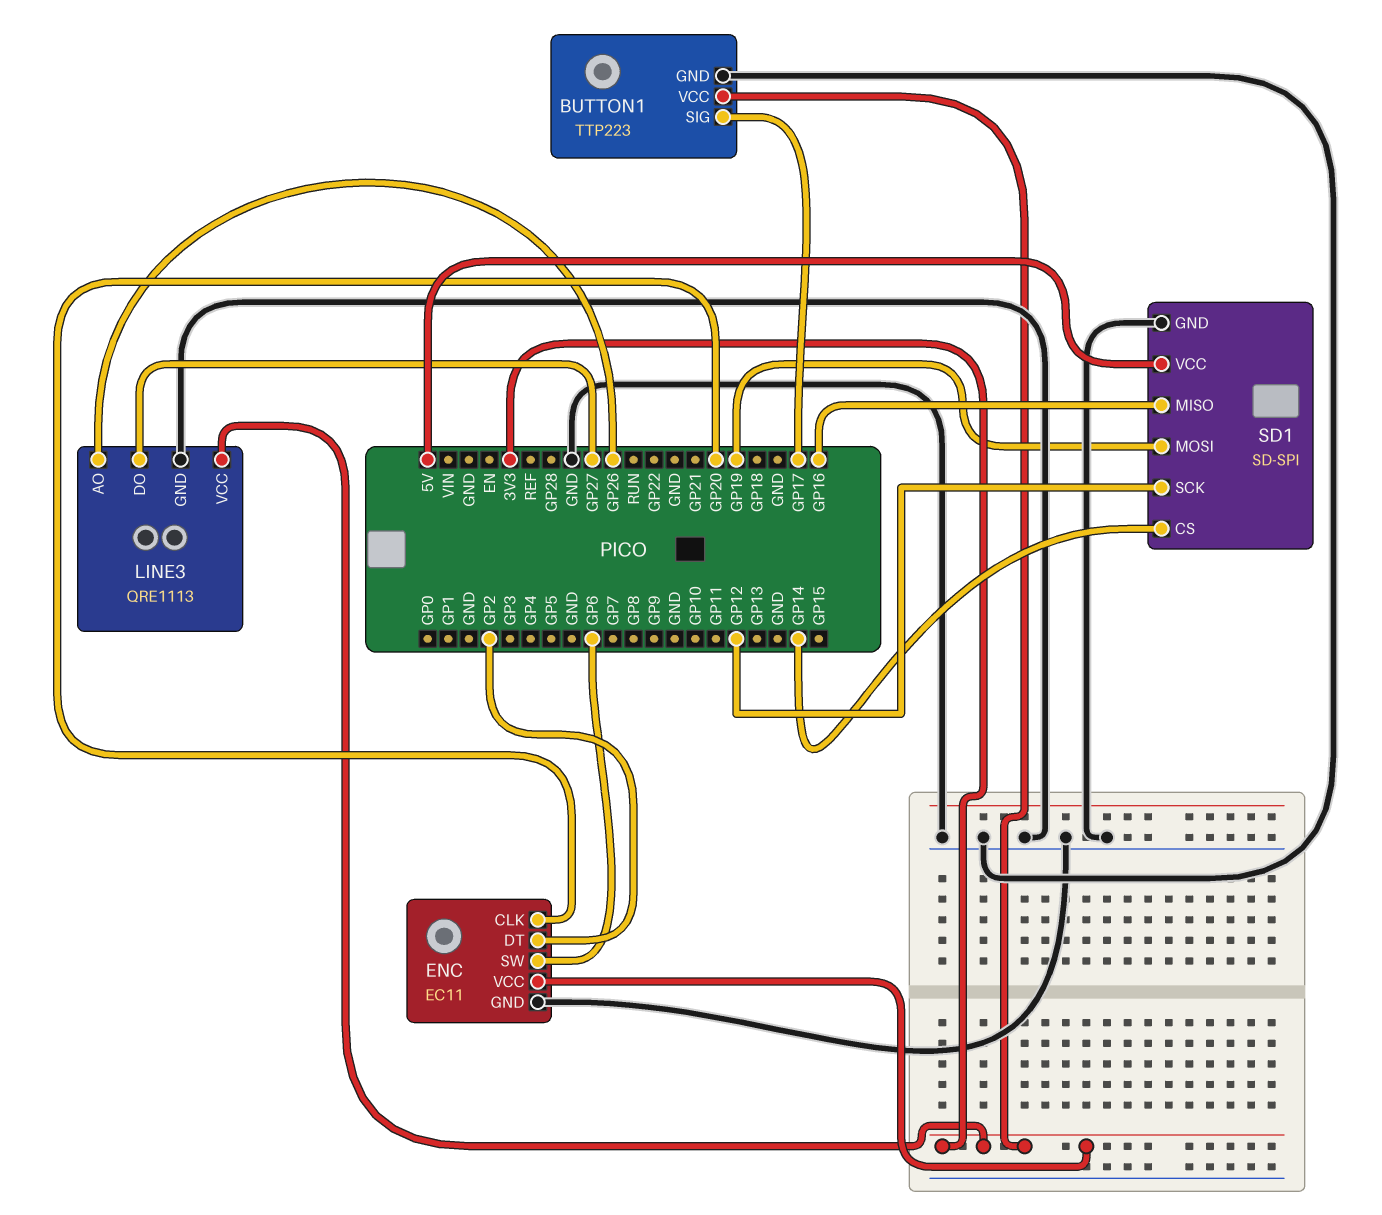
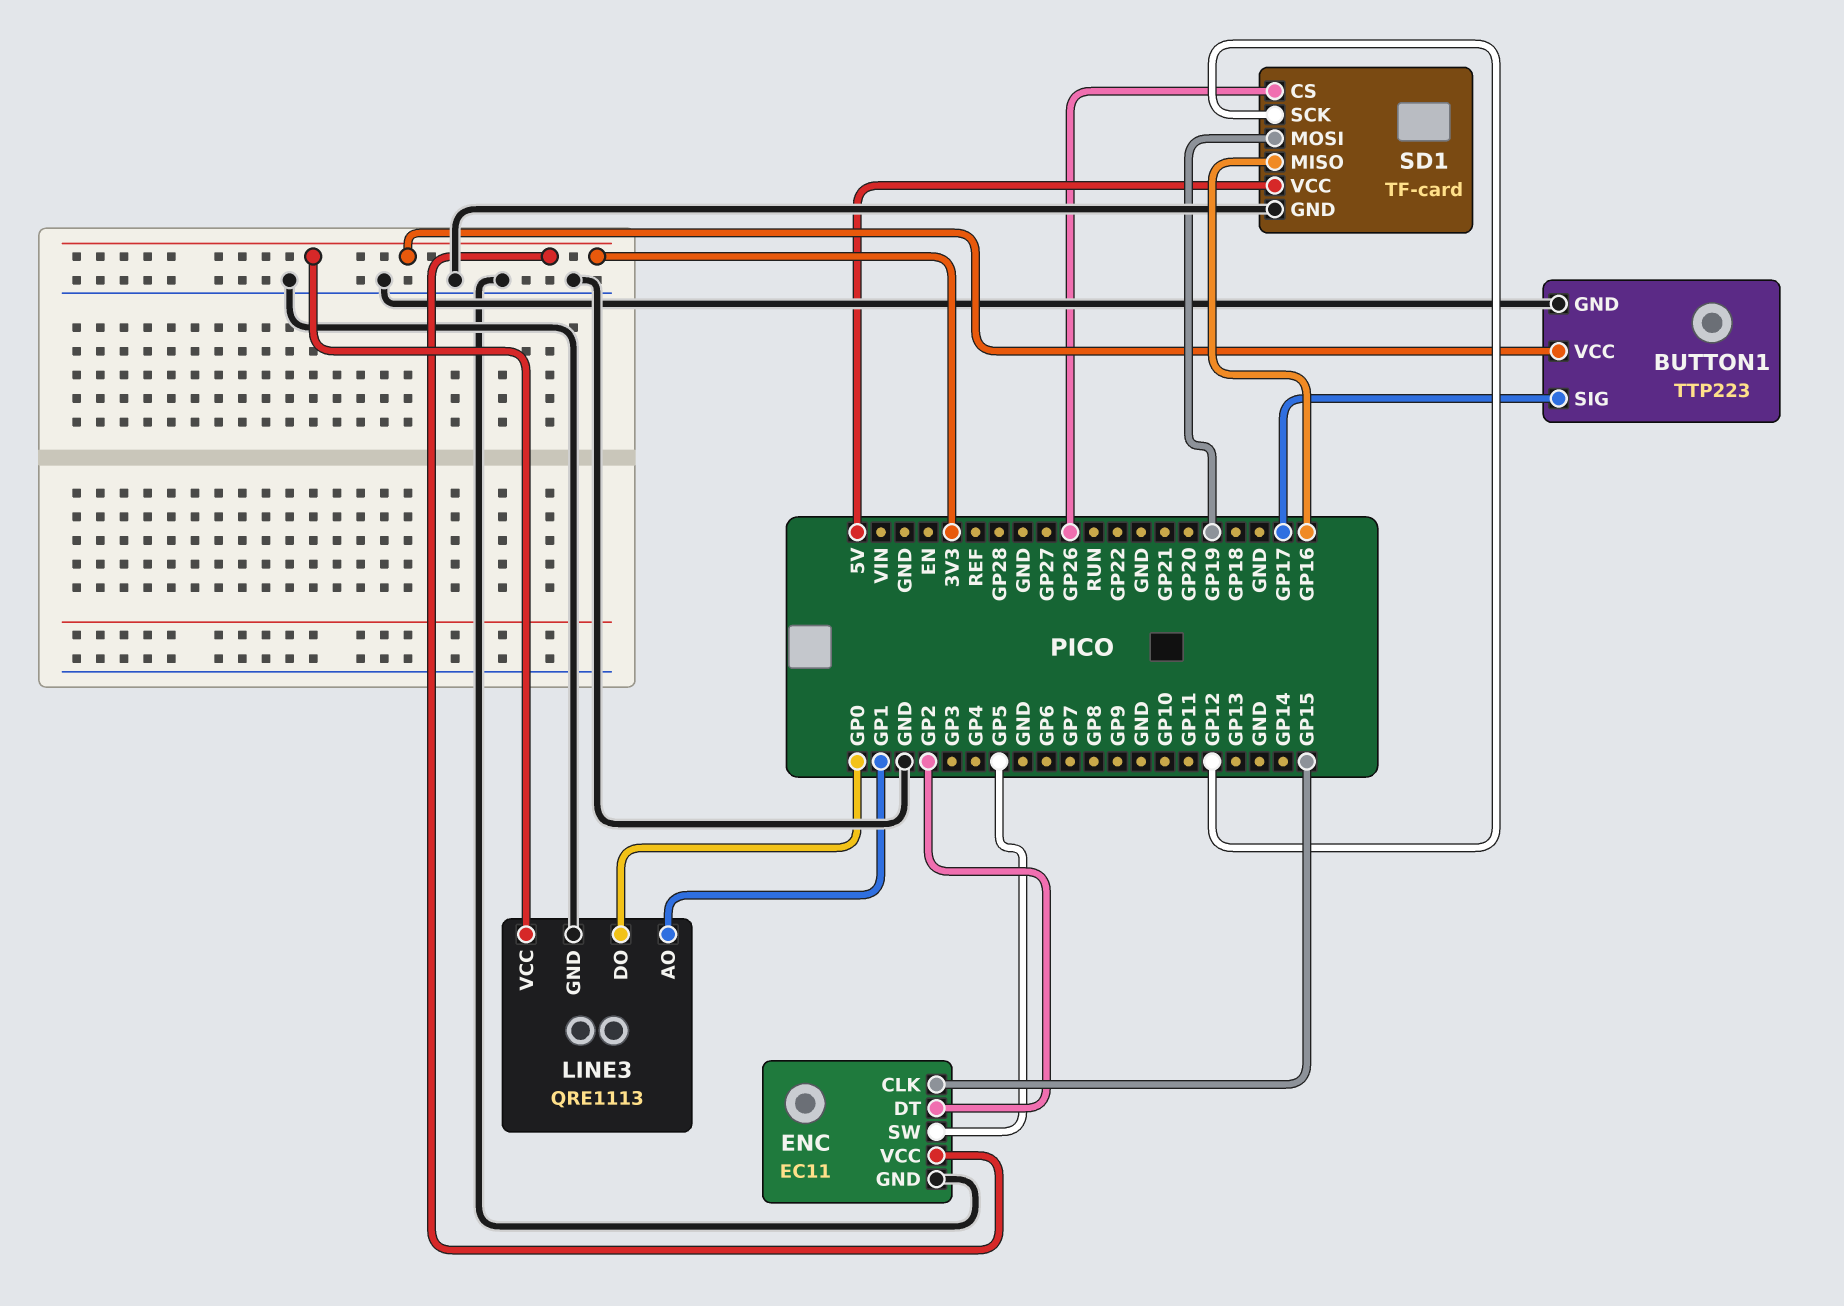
ENC pin CLK: GP20 -> GP15
ENC pin SW: GP6 -> GP5
LINE3 pin AO: GP26 -> GP1
LINE3 pin DO: GP27 -> GP0
SD1: SD-SPI -> TF-card
SD1 pin CS: GP14 -> GP26

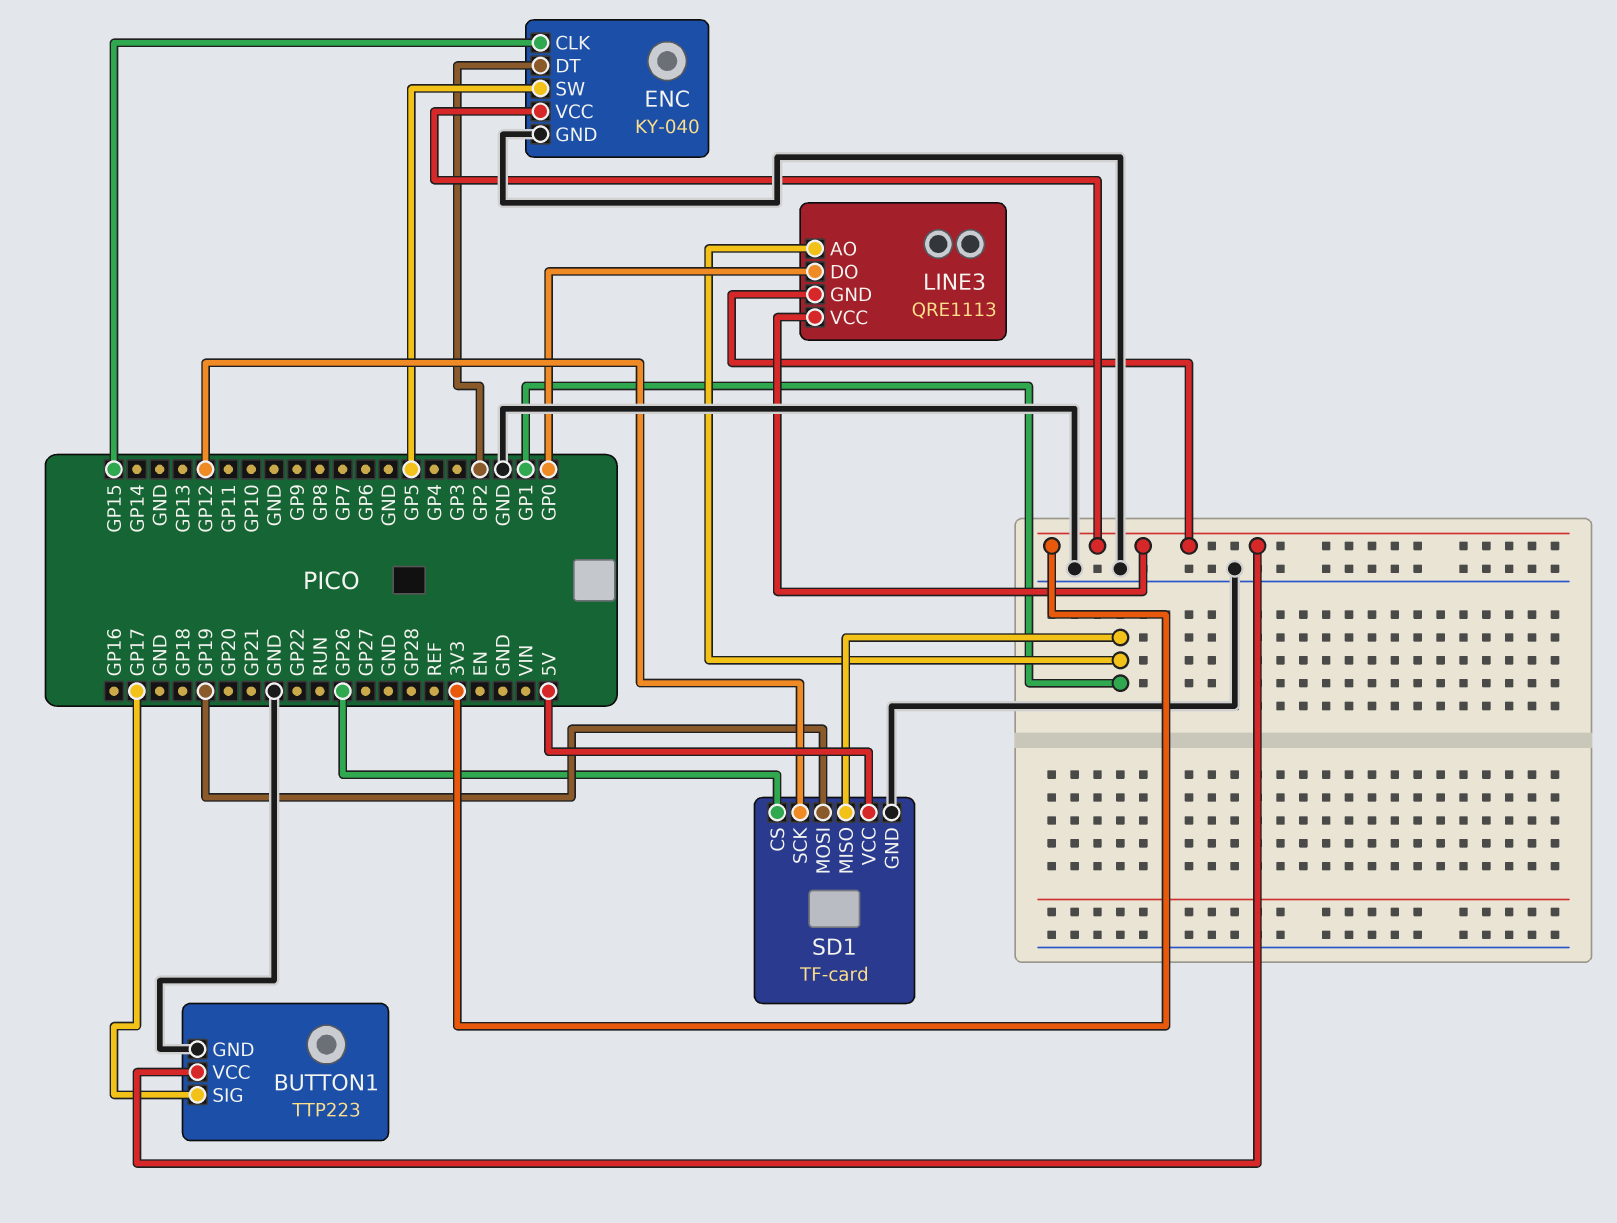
ENC: EC11 -> KY-040
LINE3 pin GND: GND -> 3V3
SD1 pin MISO: GP16 -> GP1

